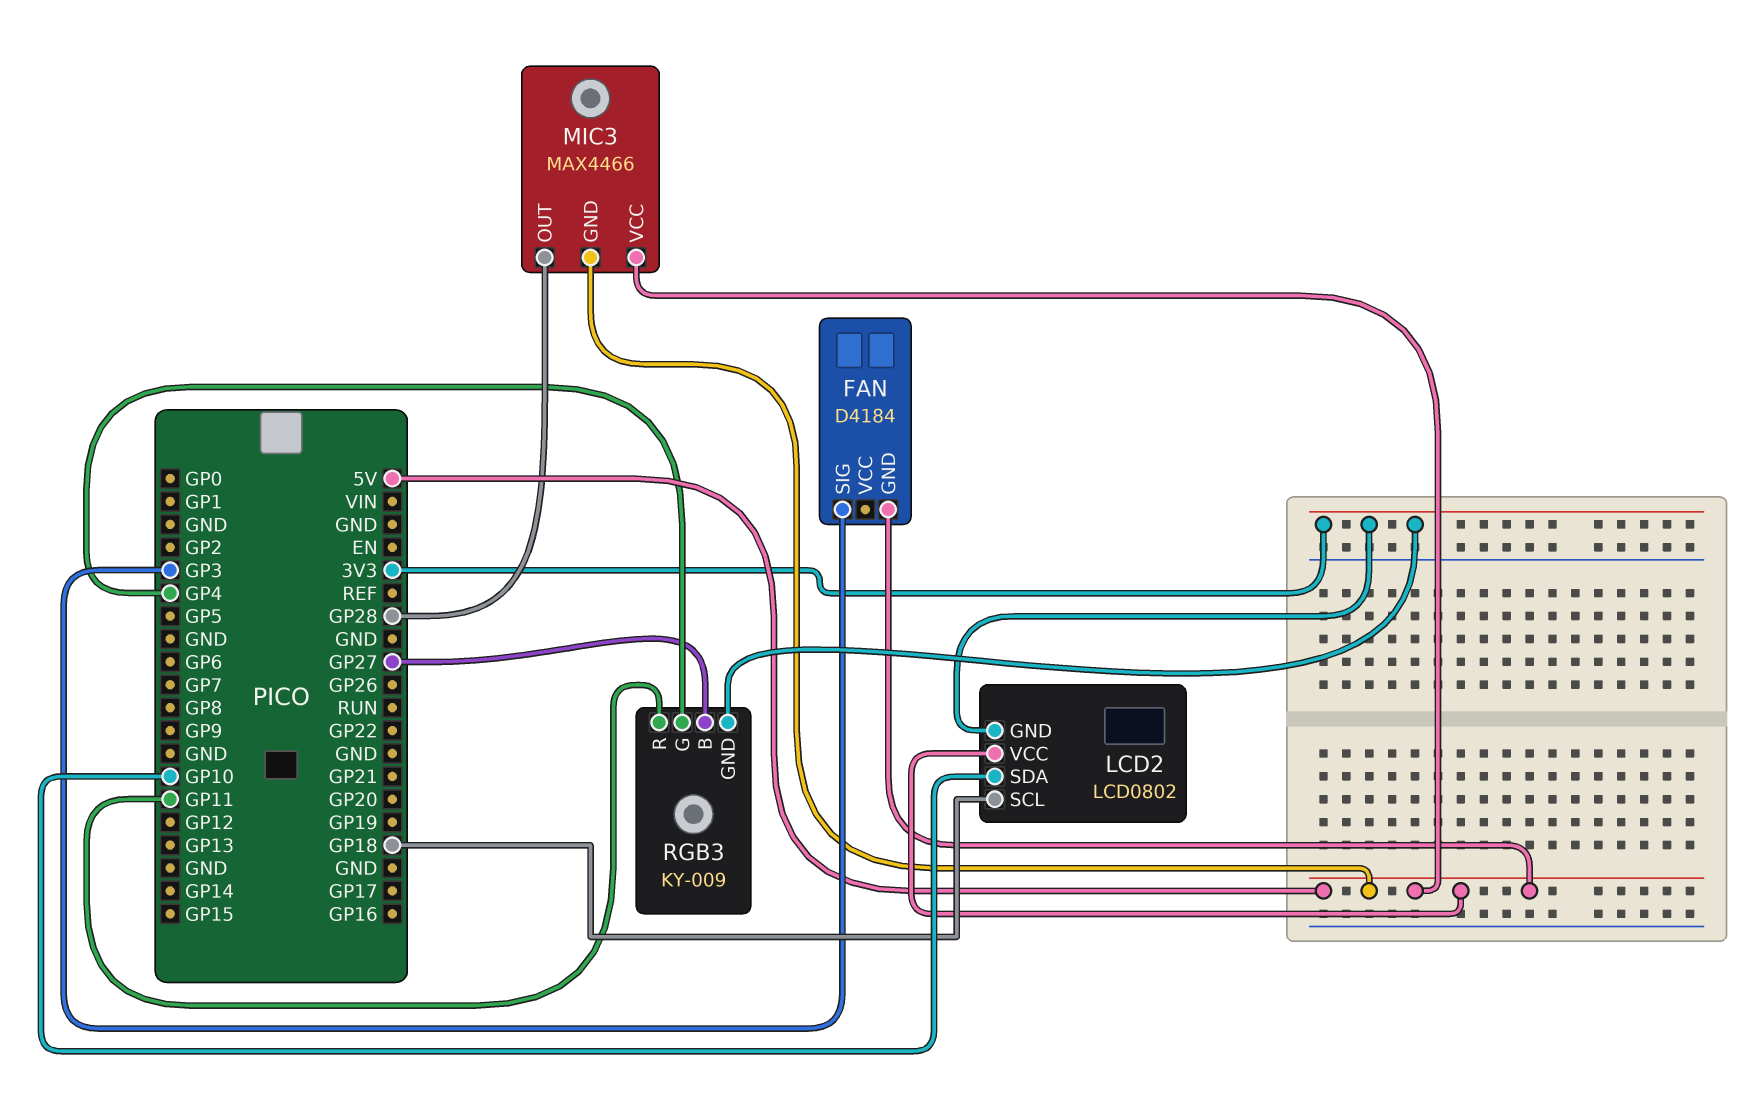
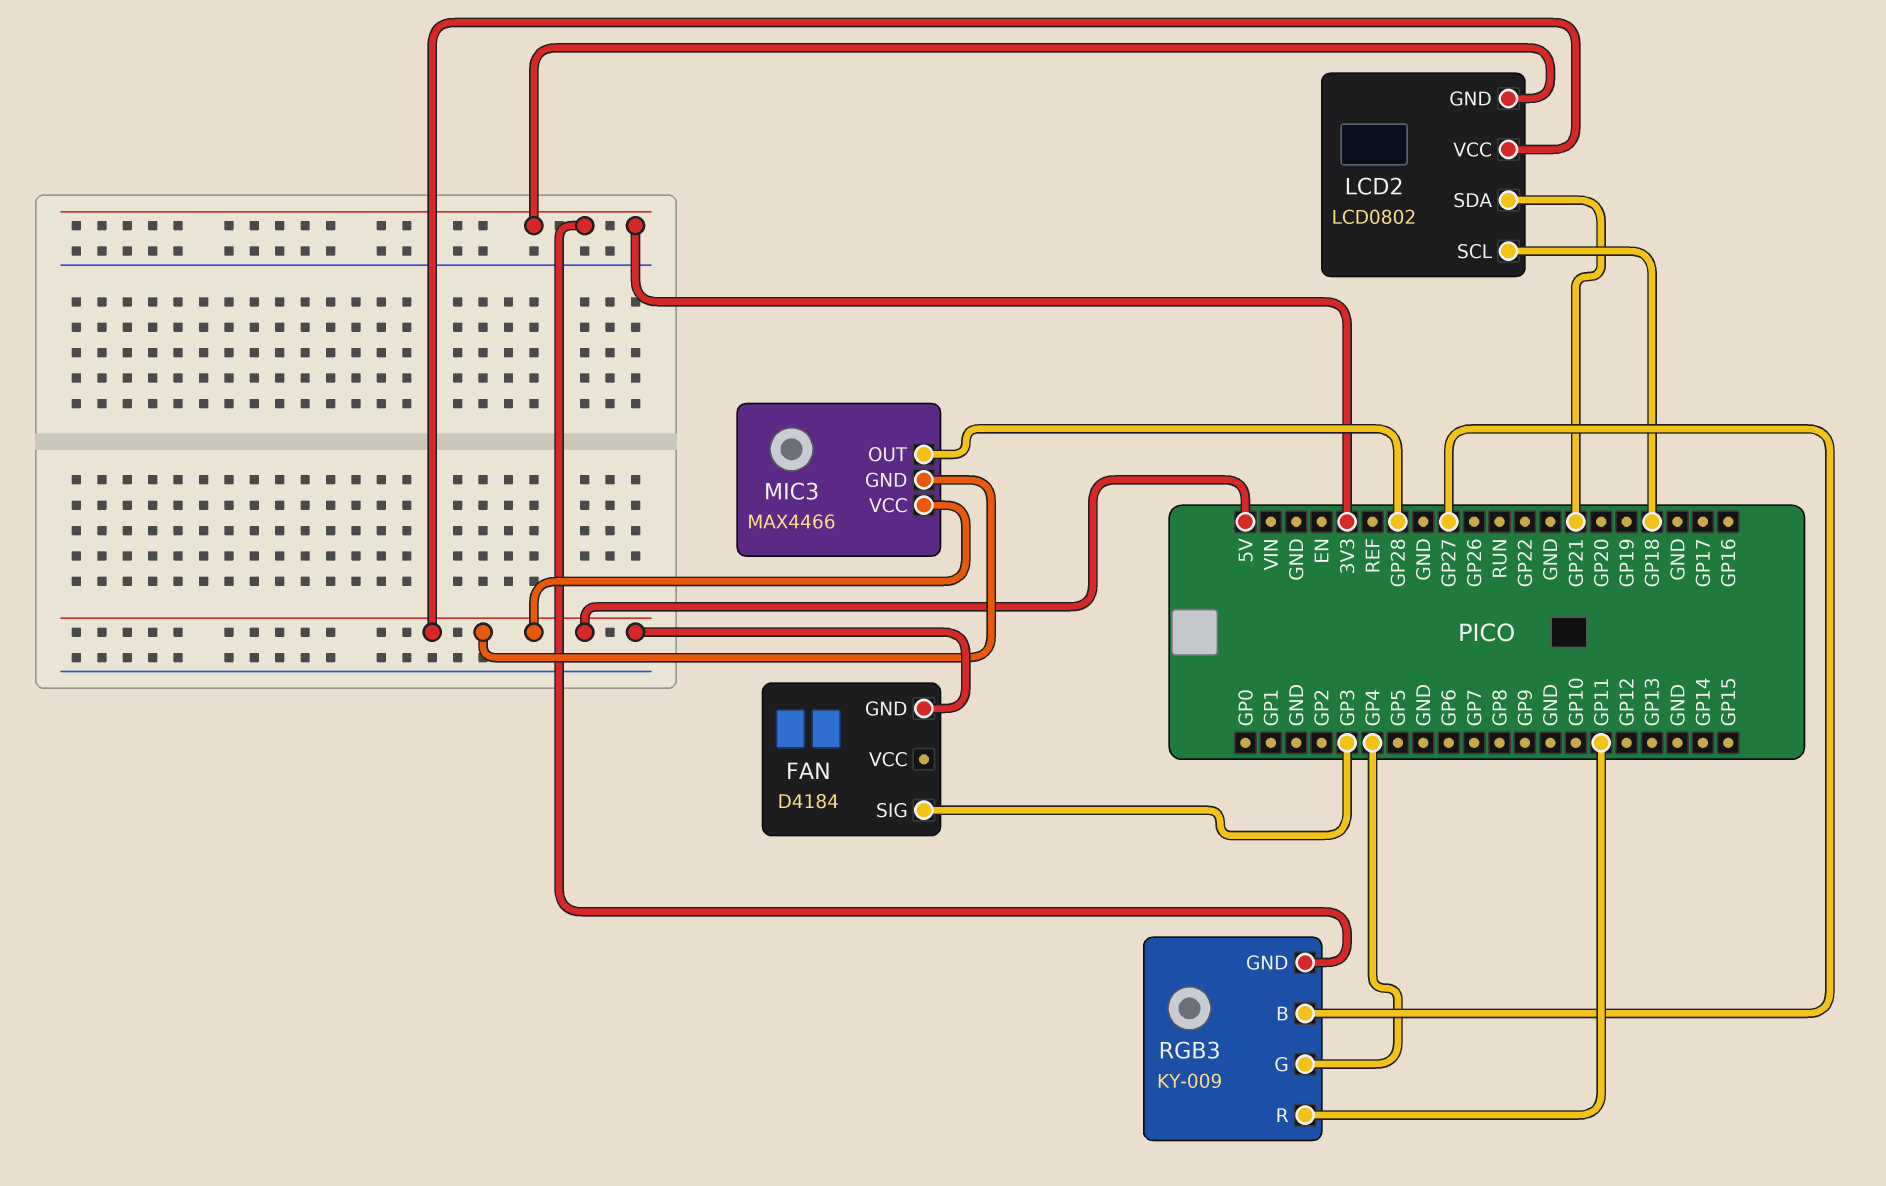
LCD2 pin SDA: GP10 -> GP21

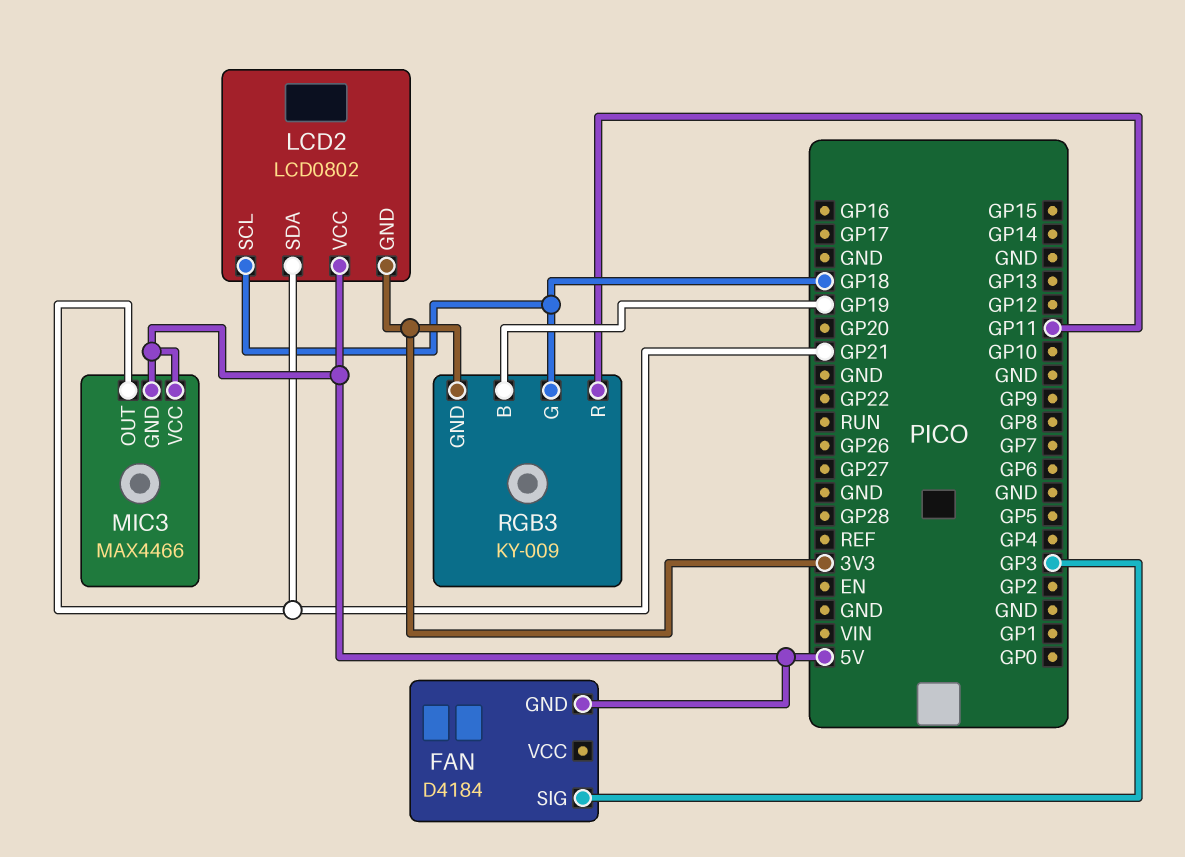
MIC3 pin OUT: GP28 -> GP21
RGB3 pin B: GP27 -> GP19
RGB3 pin G: GP4 -> GP18

